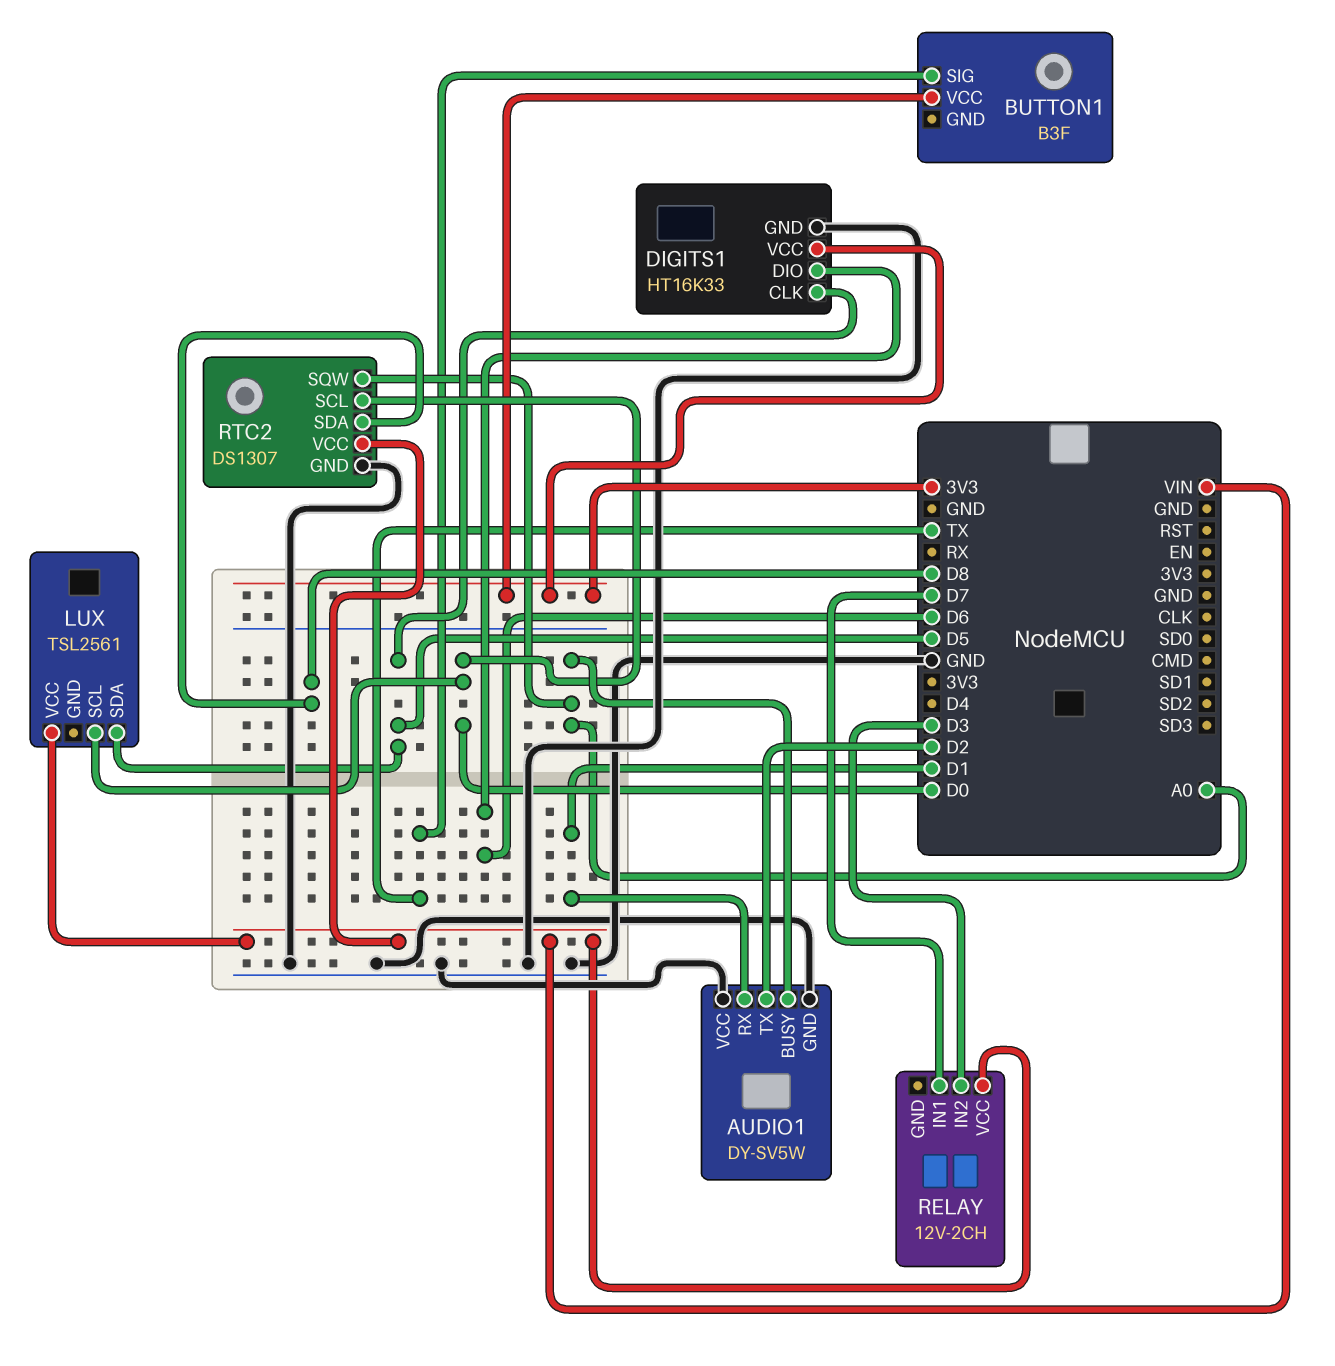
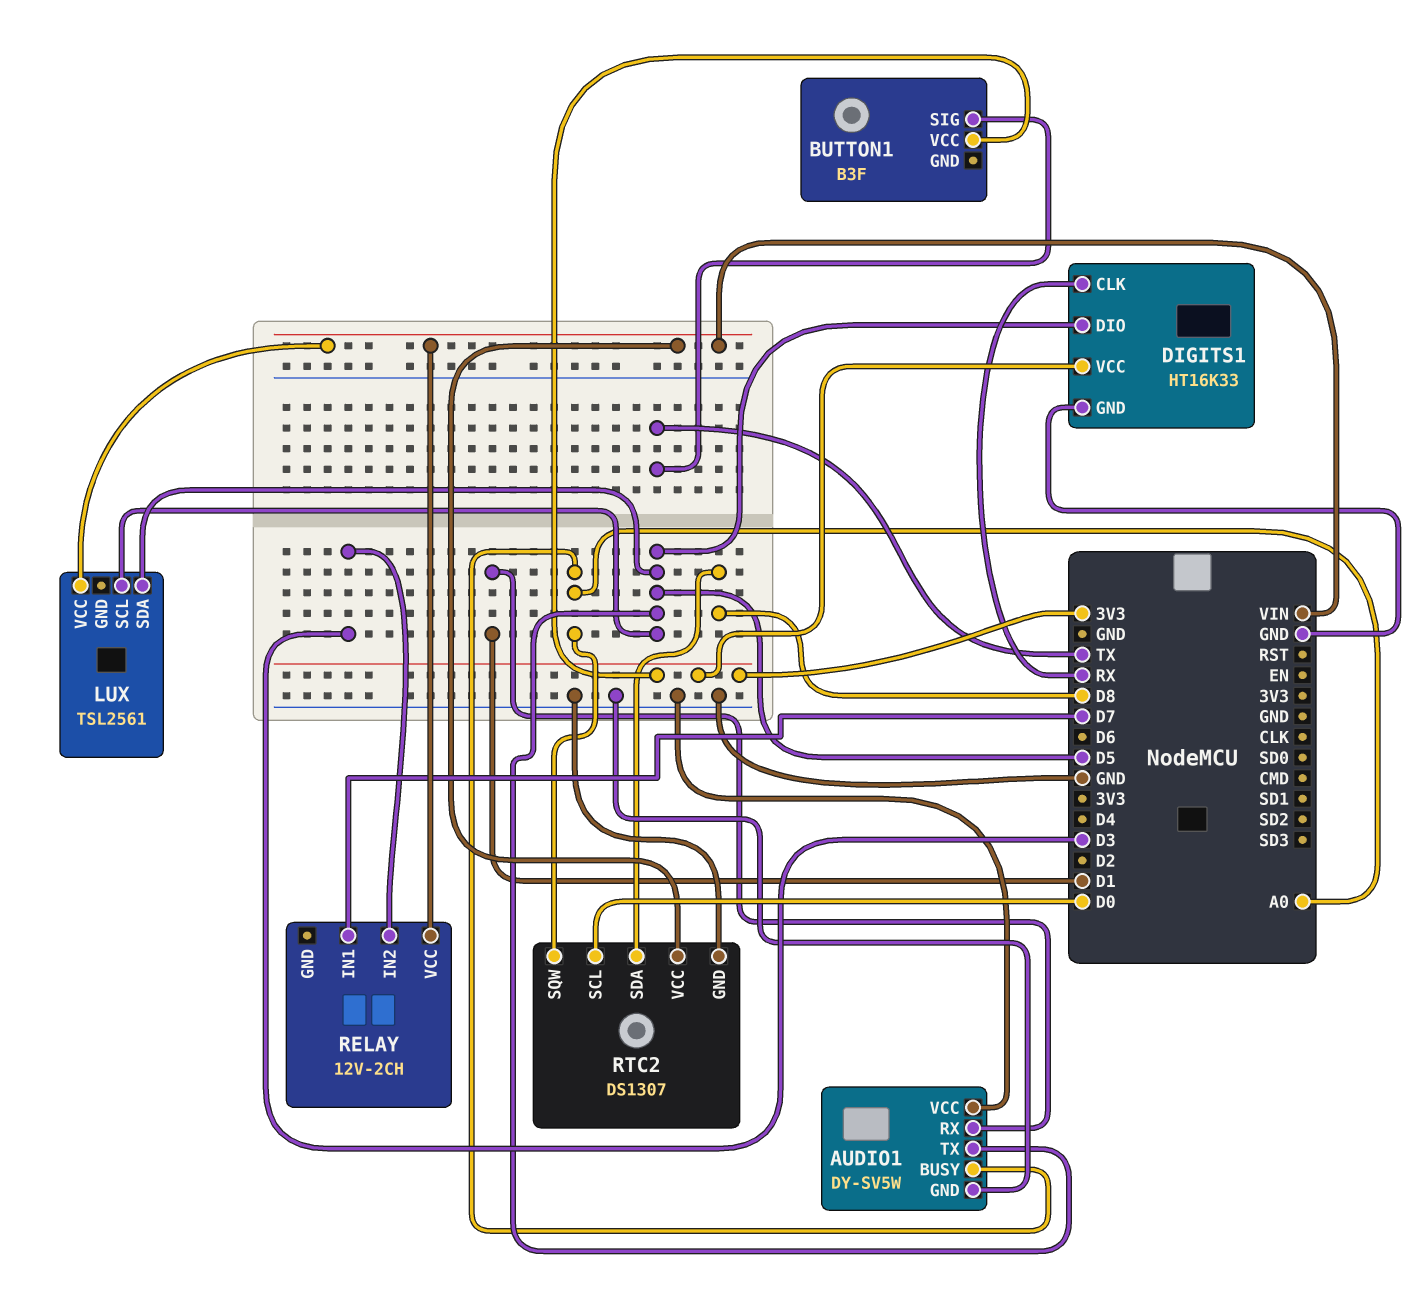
AUDIO1 pin TX: D2 -> D5
DIGITS1 pin CLK: D5 -> RX
DIGITS1 pin DIO: D6 -> D5
LUX pin SCL: D0 -> D5

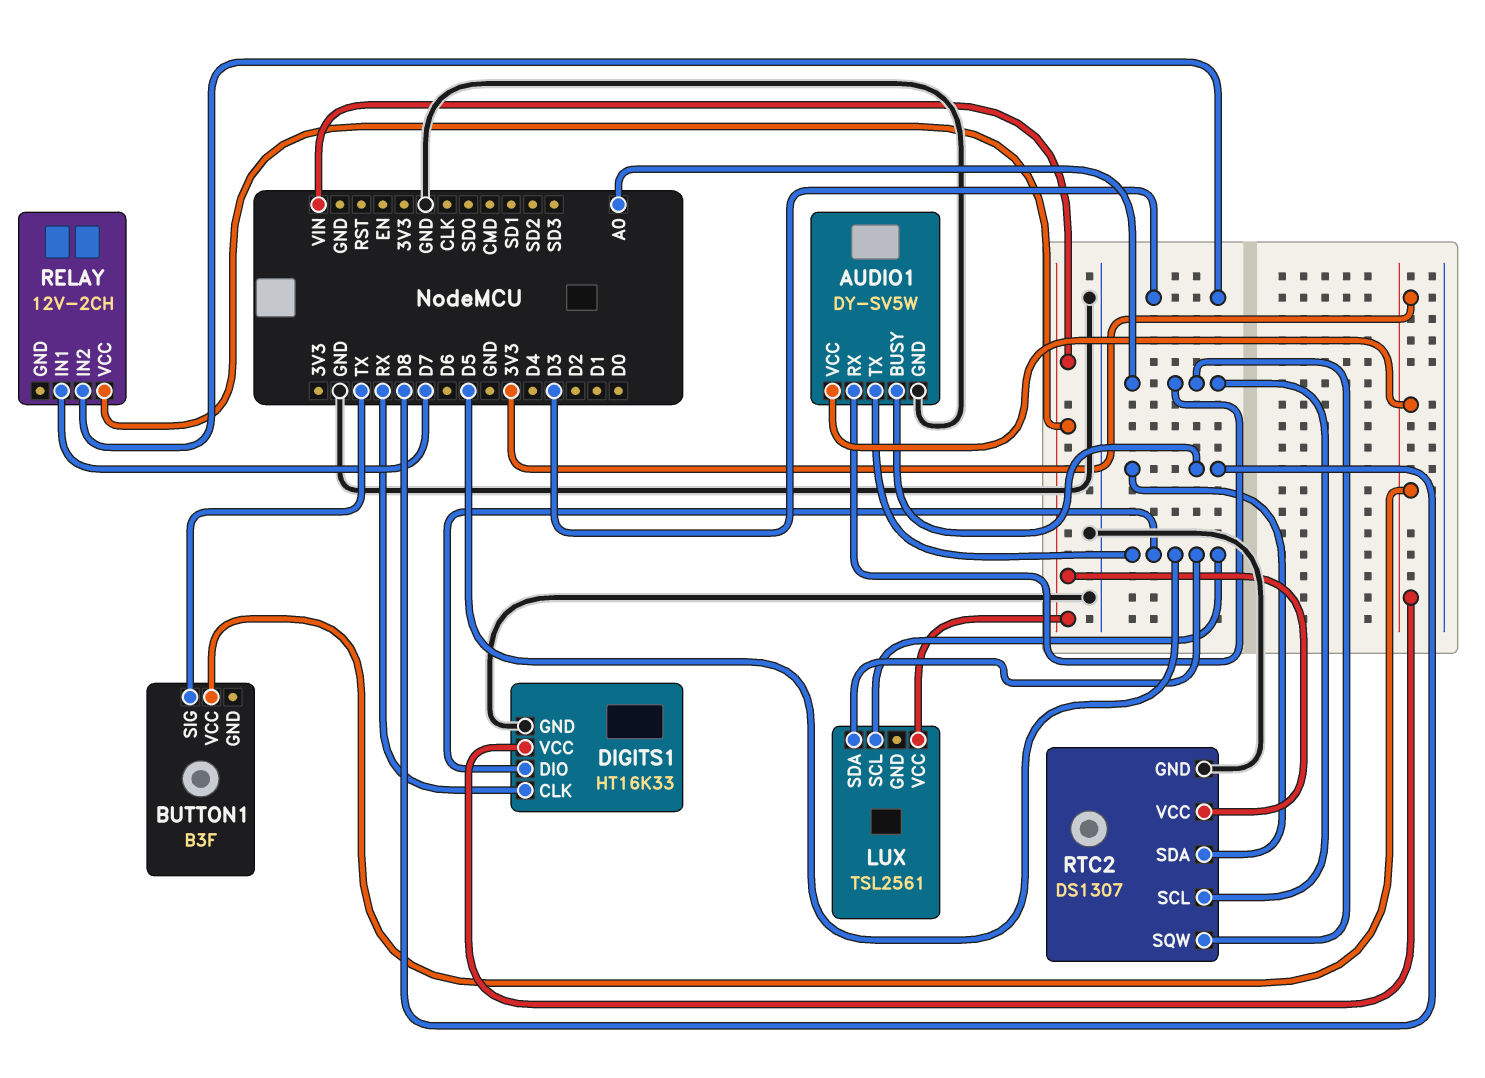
AUDIO1 pin BUSY: A0 -> D8
AUDIO1 pin RX: D1 -> A0
AUDIO1 pin VCC: GND -> 3V3
RTC2 pin SCL: D0 -> A0

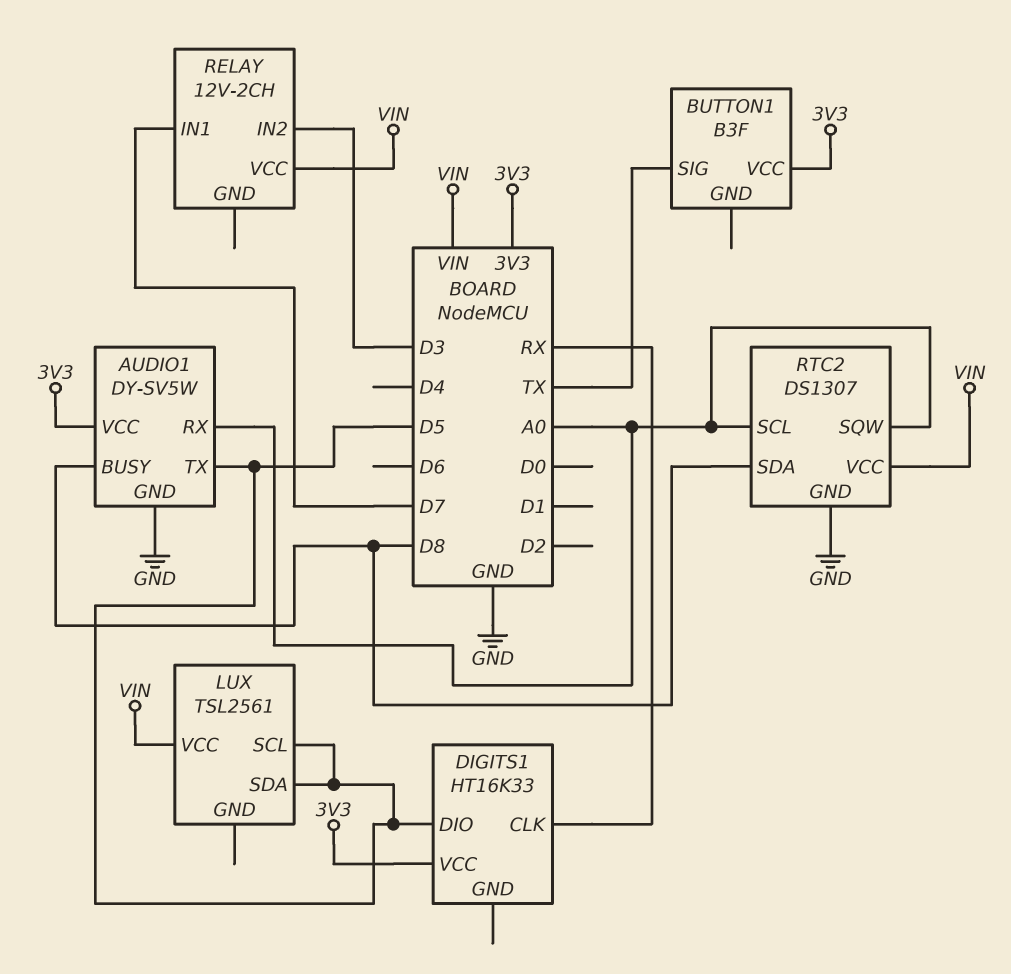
DIGITS1 pin GND: GND -> none

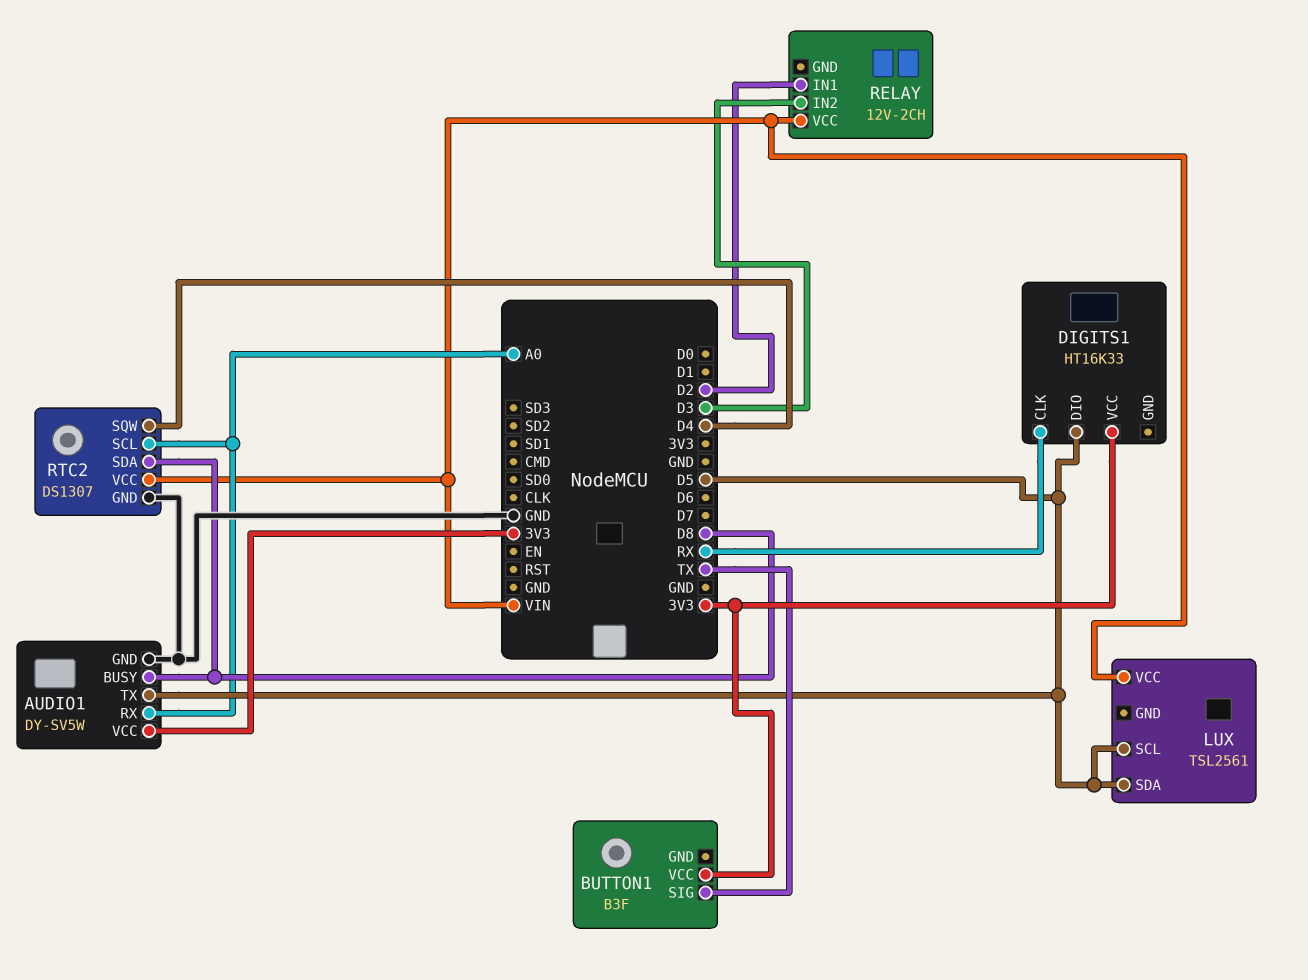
RELAY pin IN1: D7 -> D2
RTC2 pin SQW: A0 -> D4

